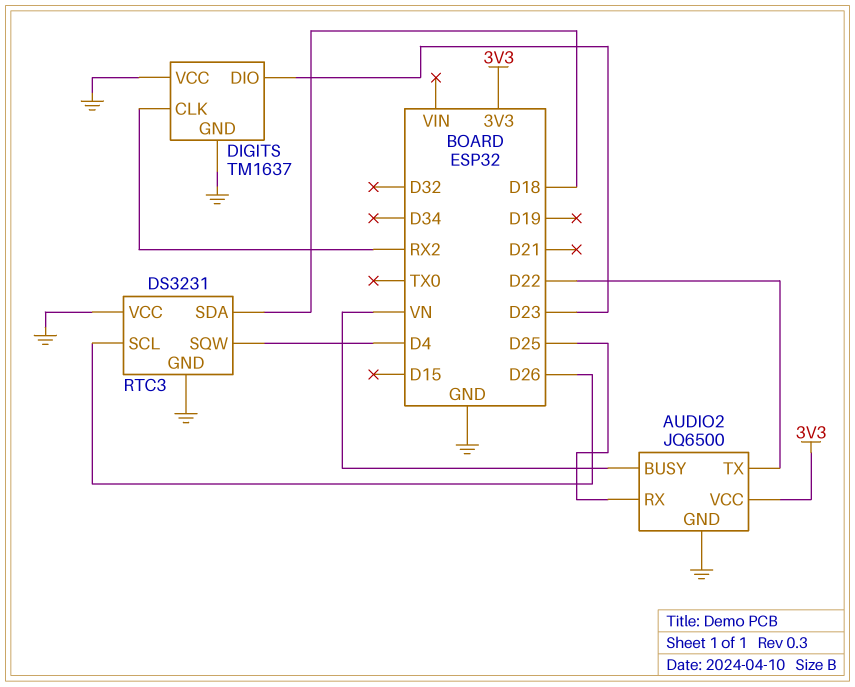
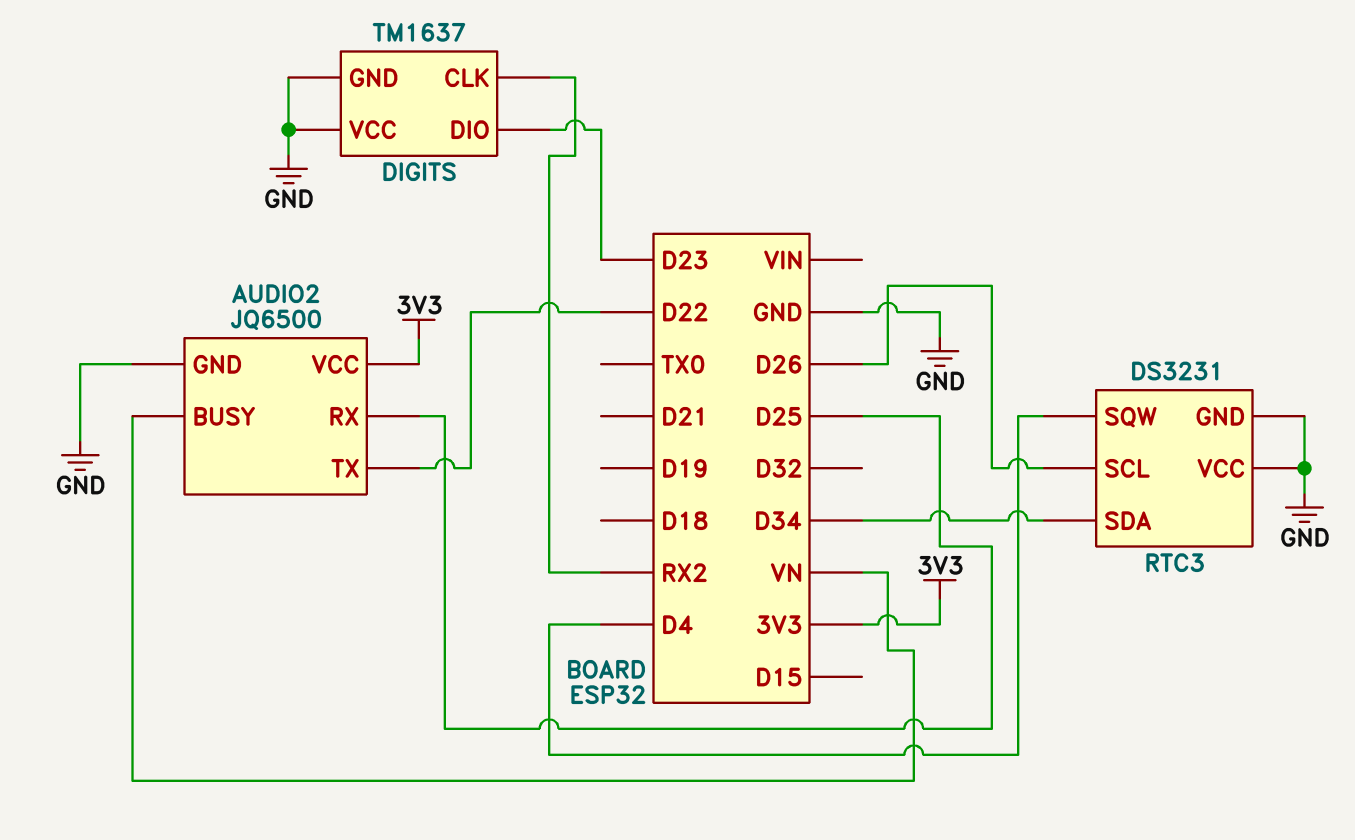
RTC3 pin SDA: D18 -> D34

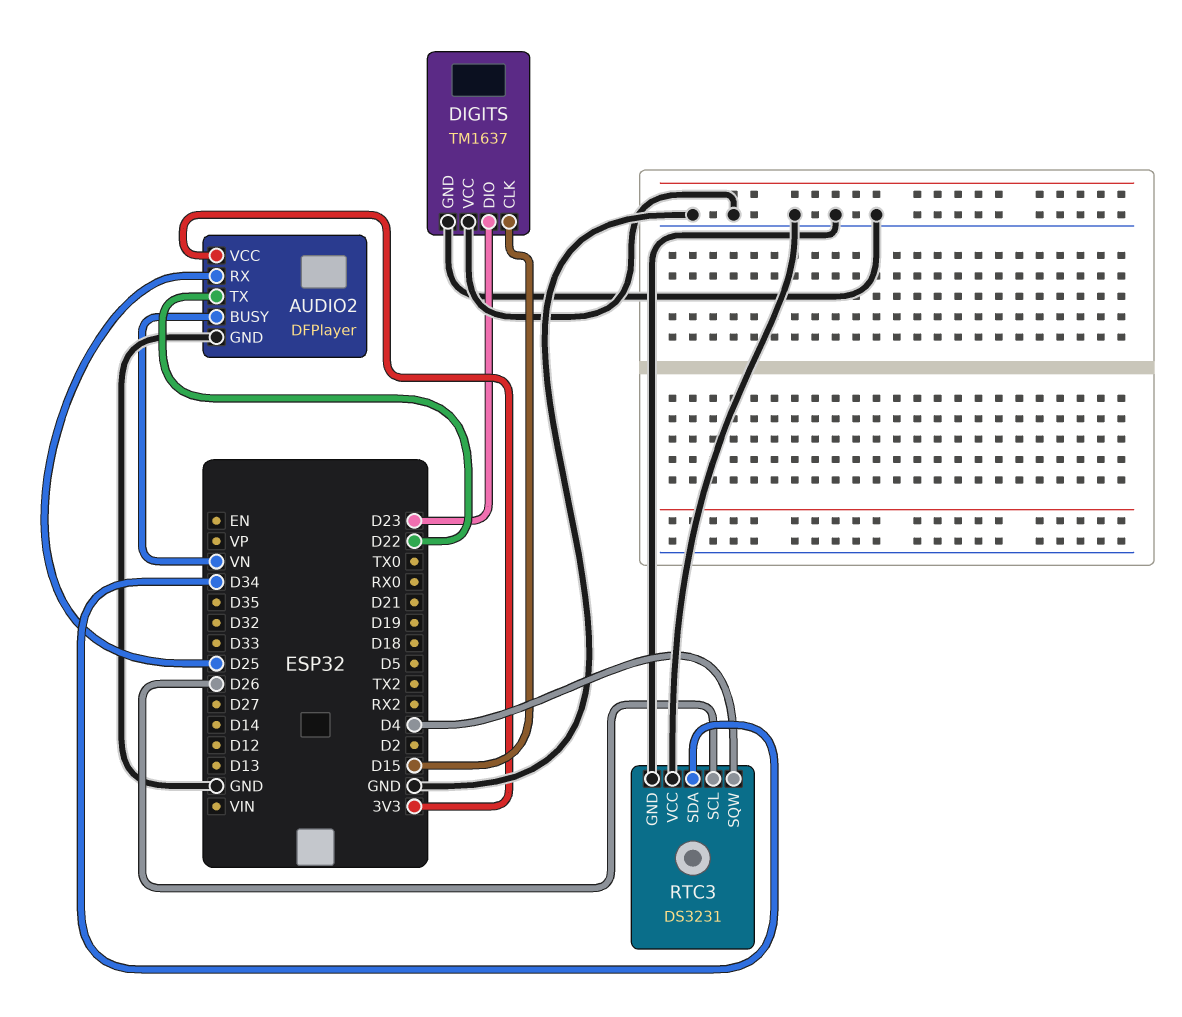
AUDIO2: JQ6500 -> DFPlayer
DIGITS pin CLK: RX2 -> D15

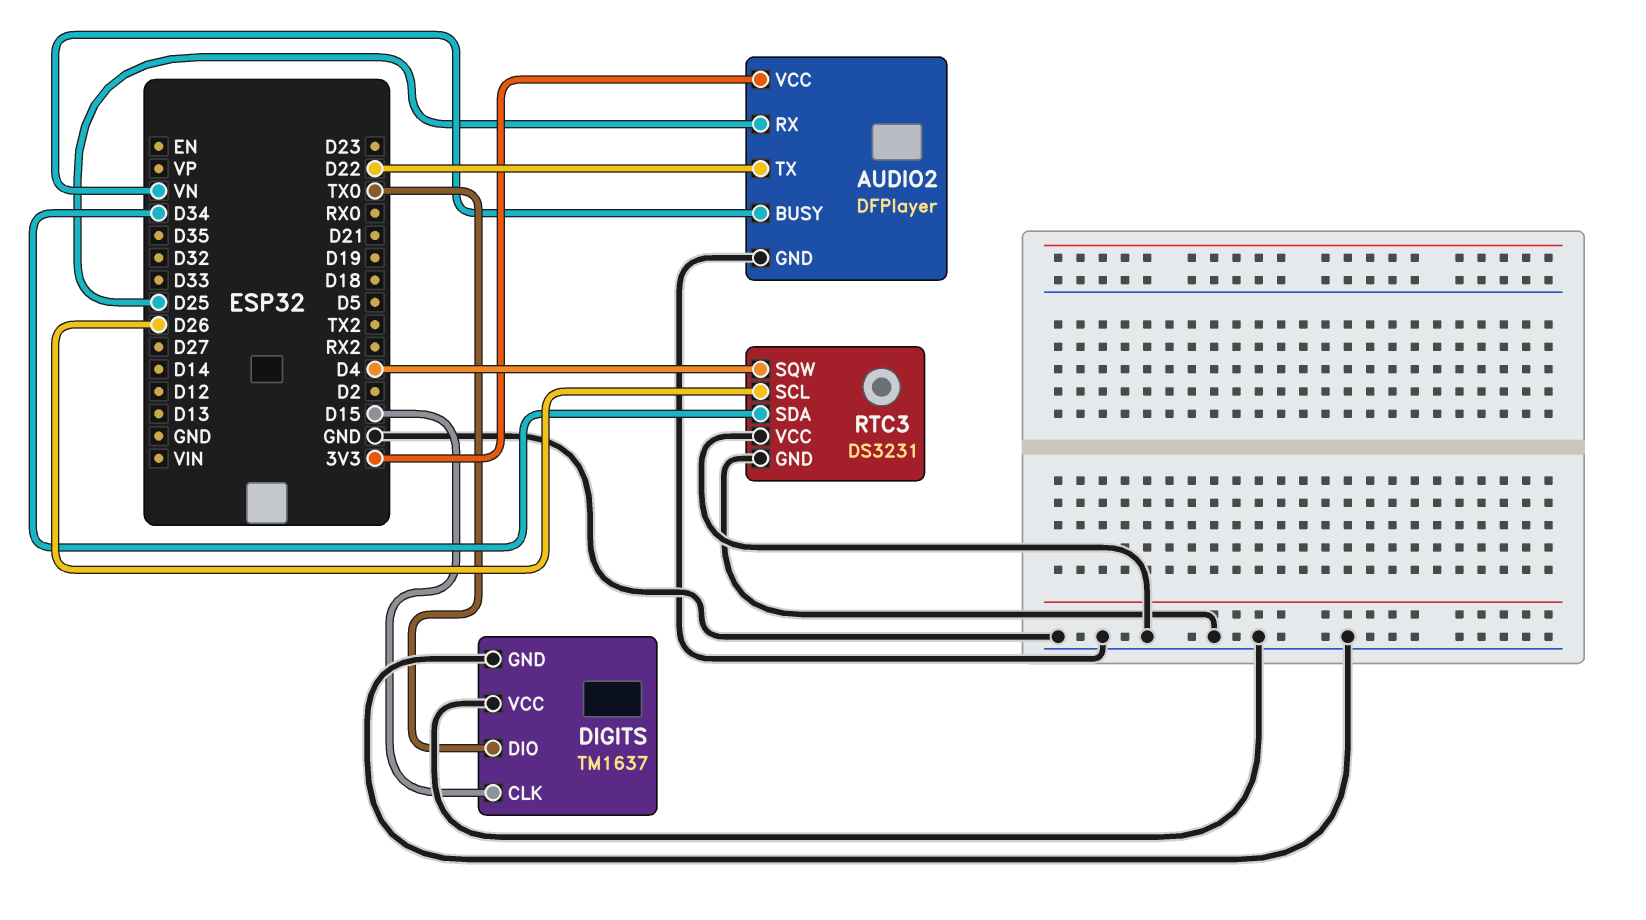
DIGITS pin DIO: D23 -> TX0

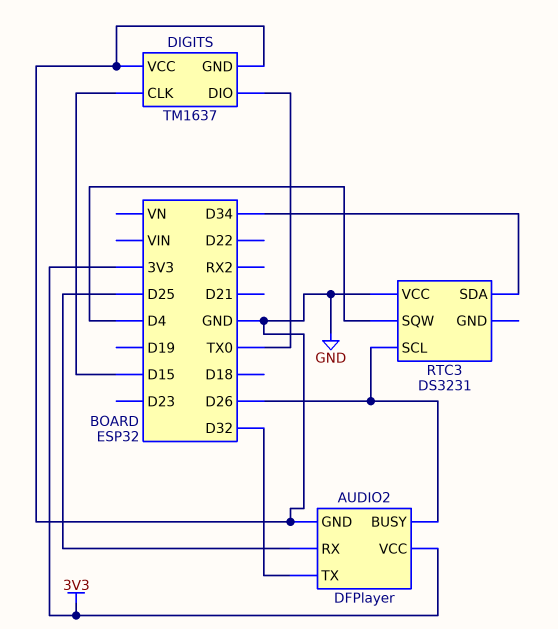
AUDIO2 pin BUSY: VN -> D26
AUDIO2 pin TX: D22 -> D32
RTC3 pin GND: GND -> none

